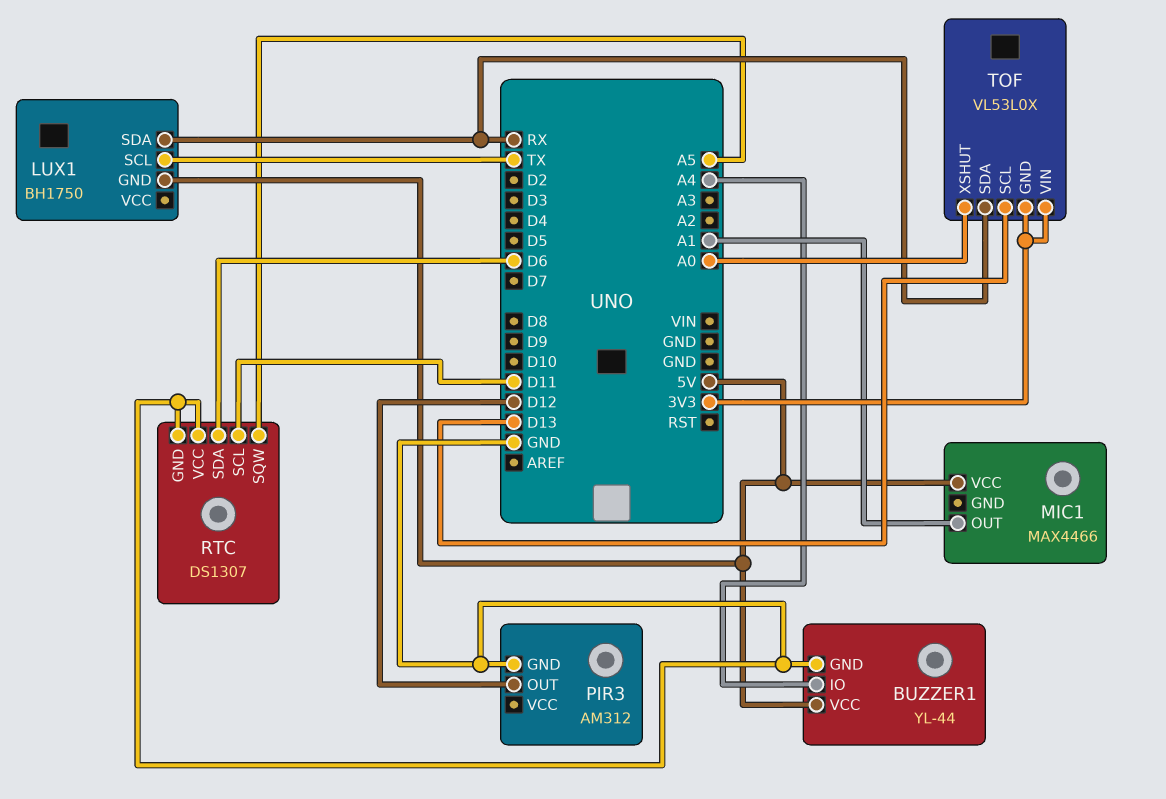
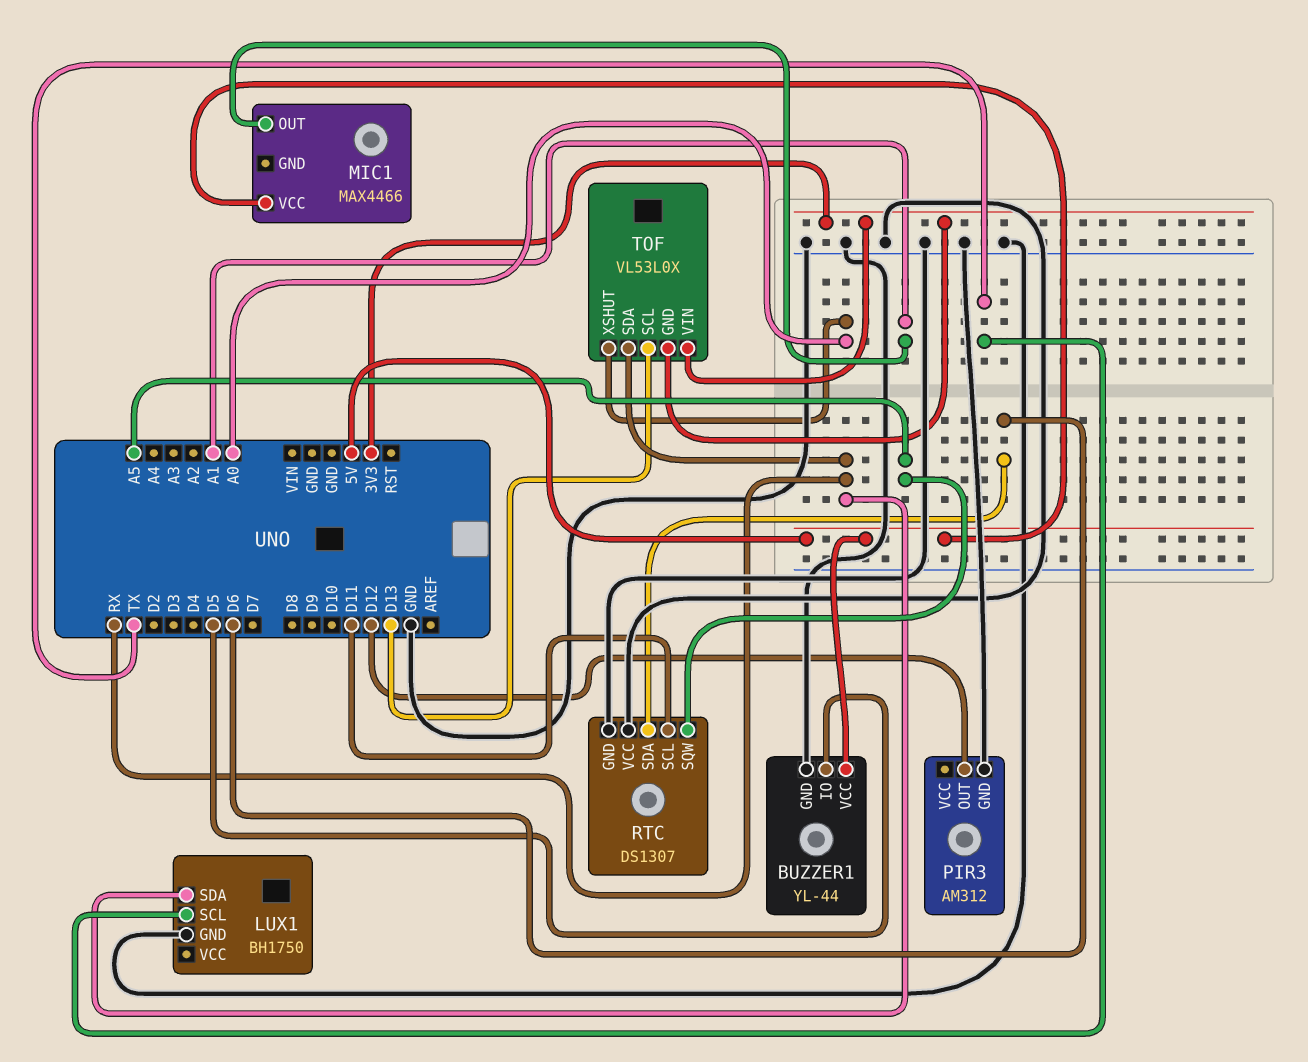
BUZZER1 pin IO: A4 -> D5
LUX1 pin GND: 5V -> GND

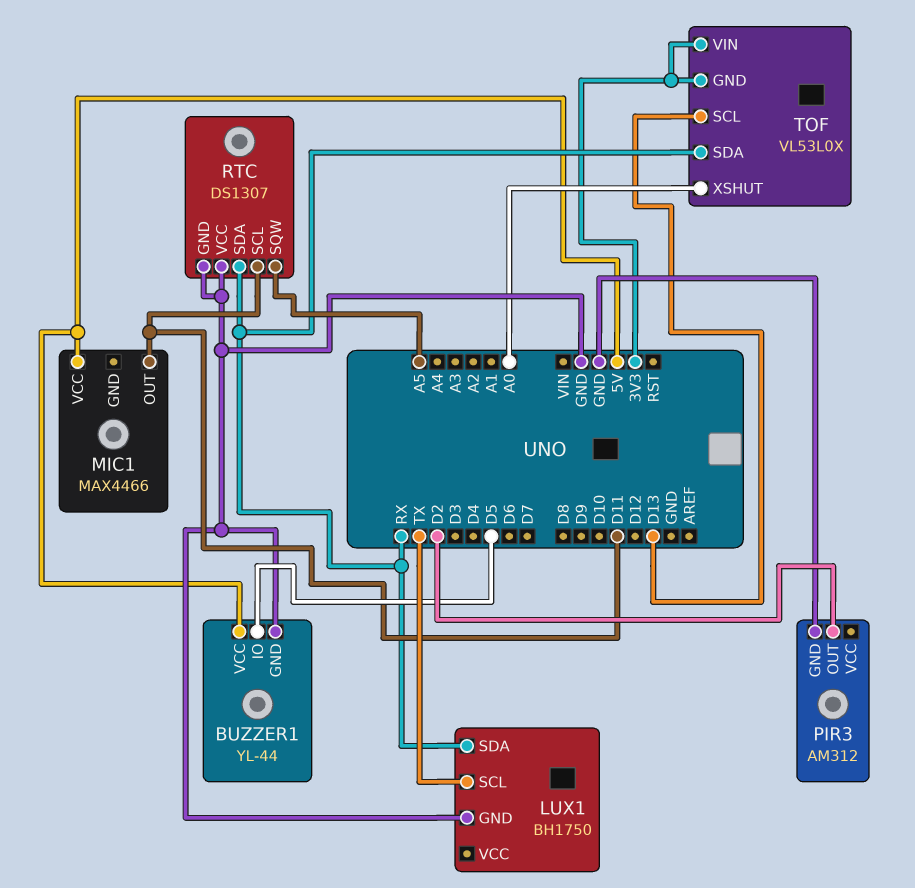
MIC1 pin OUT: A1 -> D11
PIR3 pin OUT: D12 -> D2
RTC pin SDA: D6 -> RX

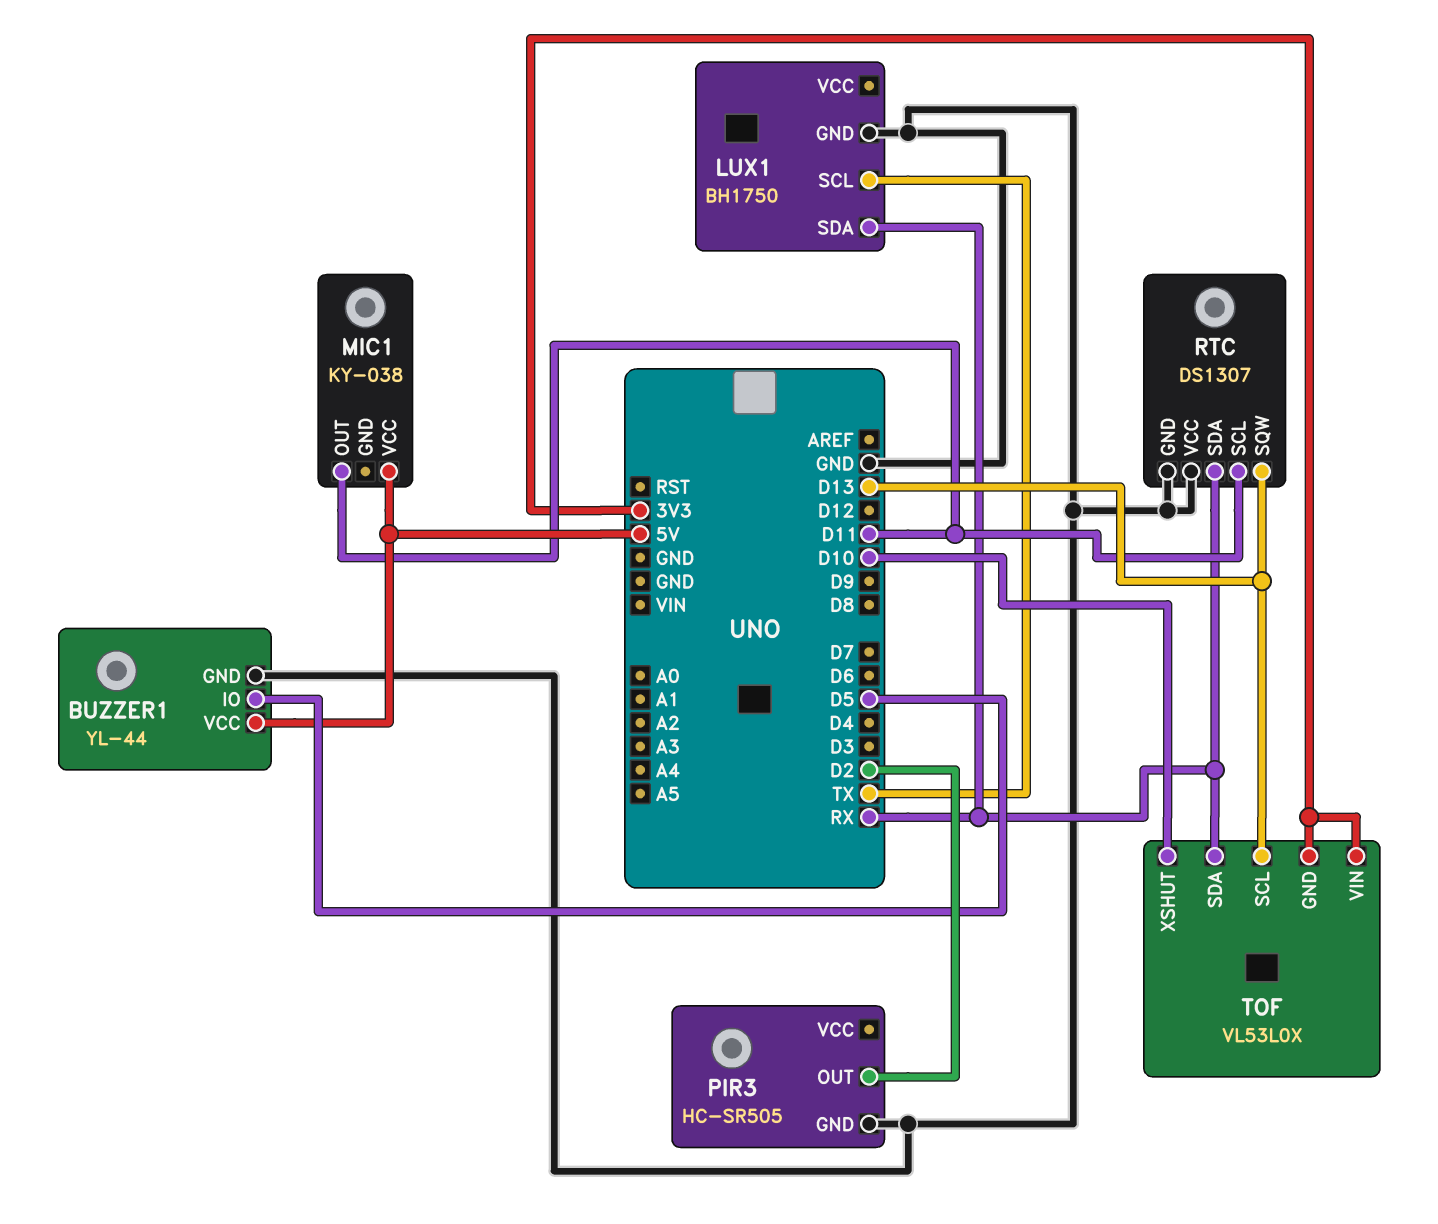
MIC1: MAX4466 -> KY-038
PIR3: AM312 -> HC-SR505
RTC pin SQW: A5 -> D13
TOF pin XSHUT: A0 -> D10

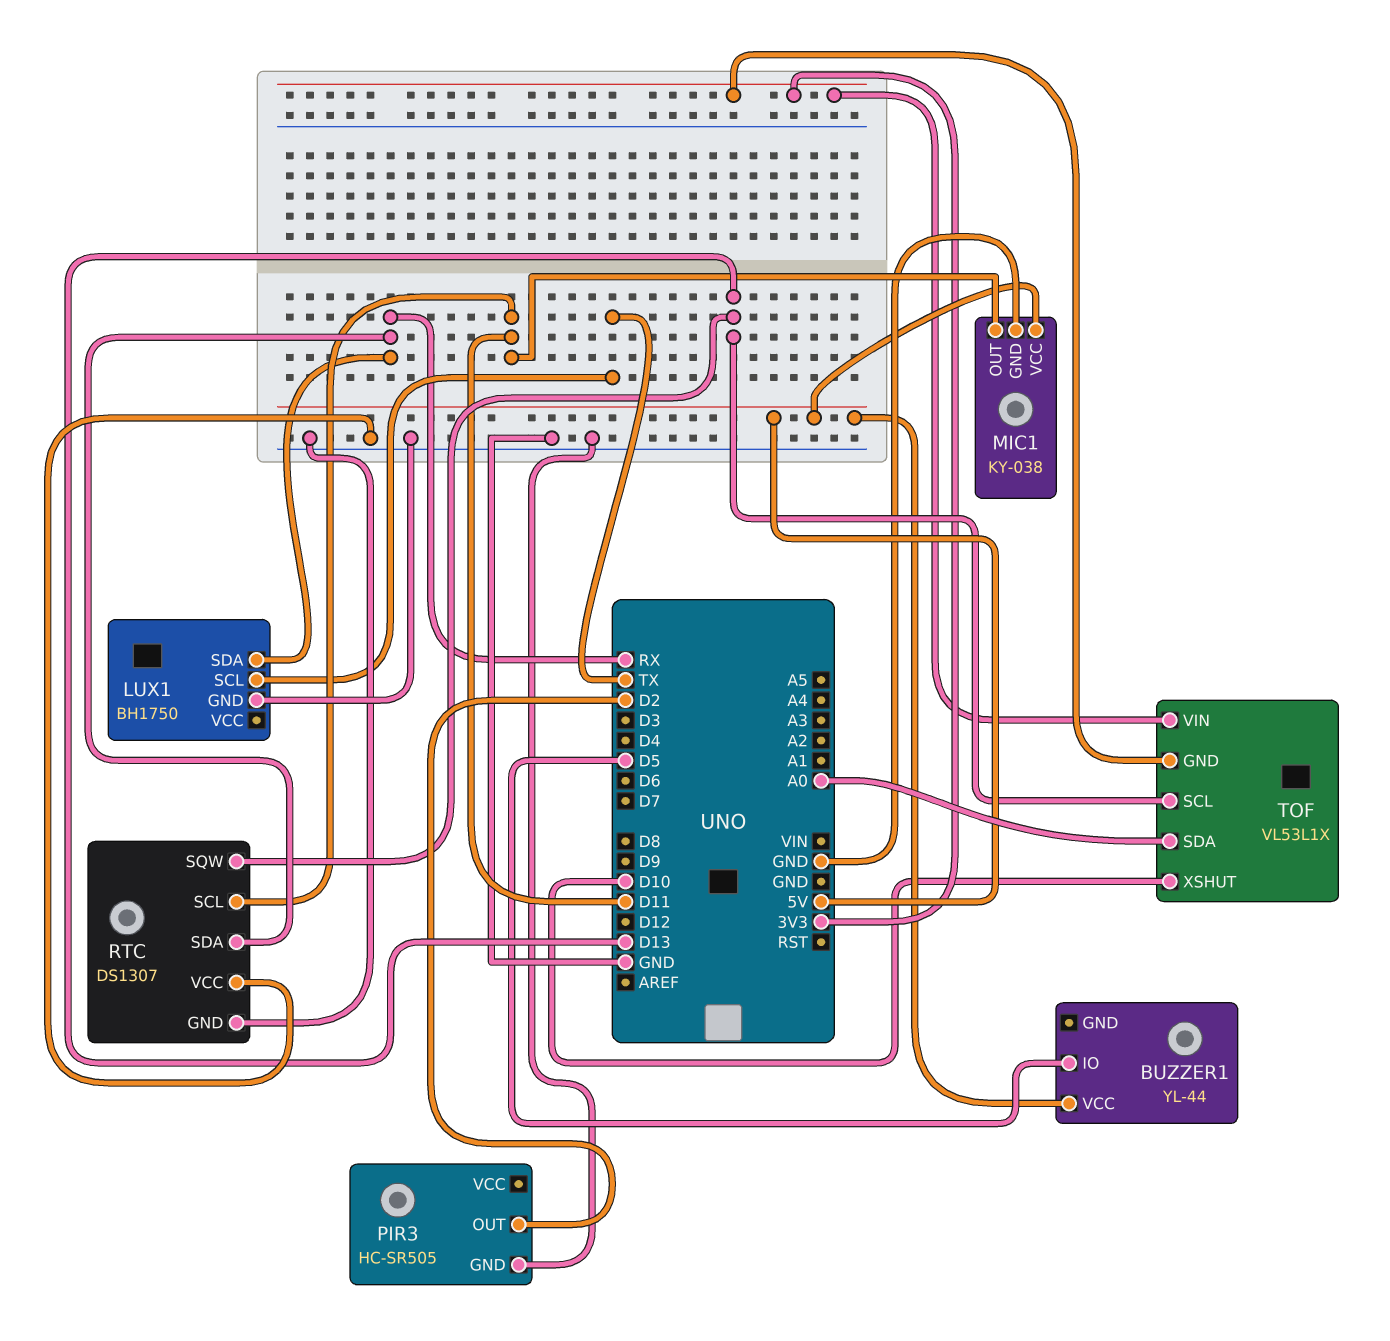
BUZZER1 pin GND: GND -> none
MIC1 pin GND: none -> GND
TOF: VL53L0X -> VL53L1X
TOF pin SDA: RX -> A0

